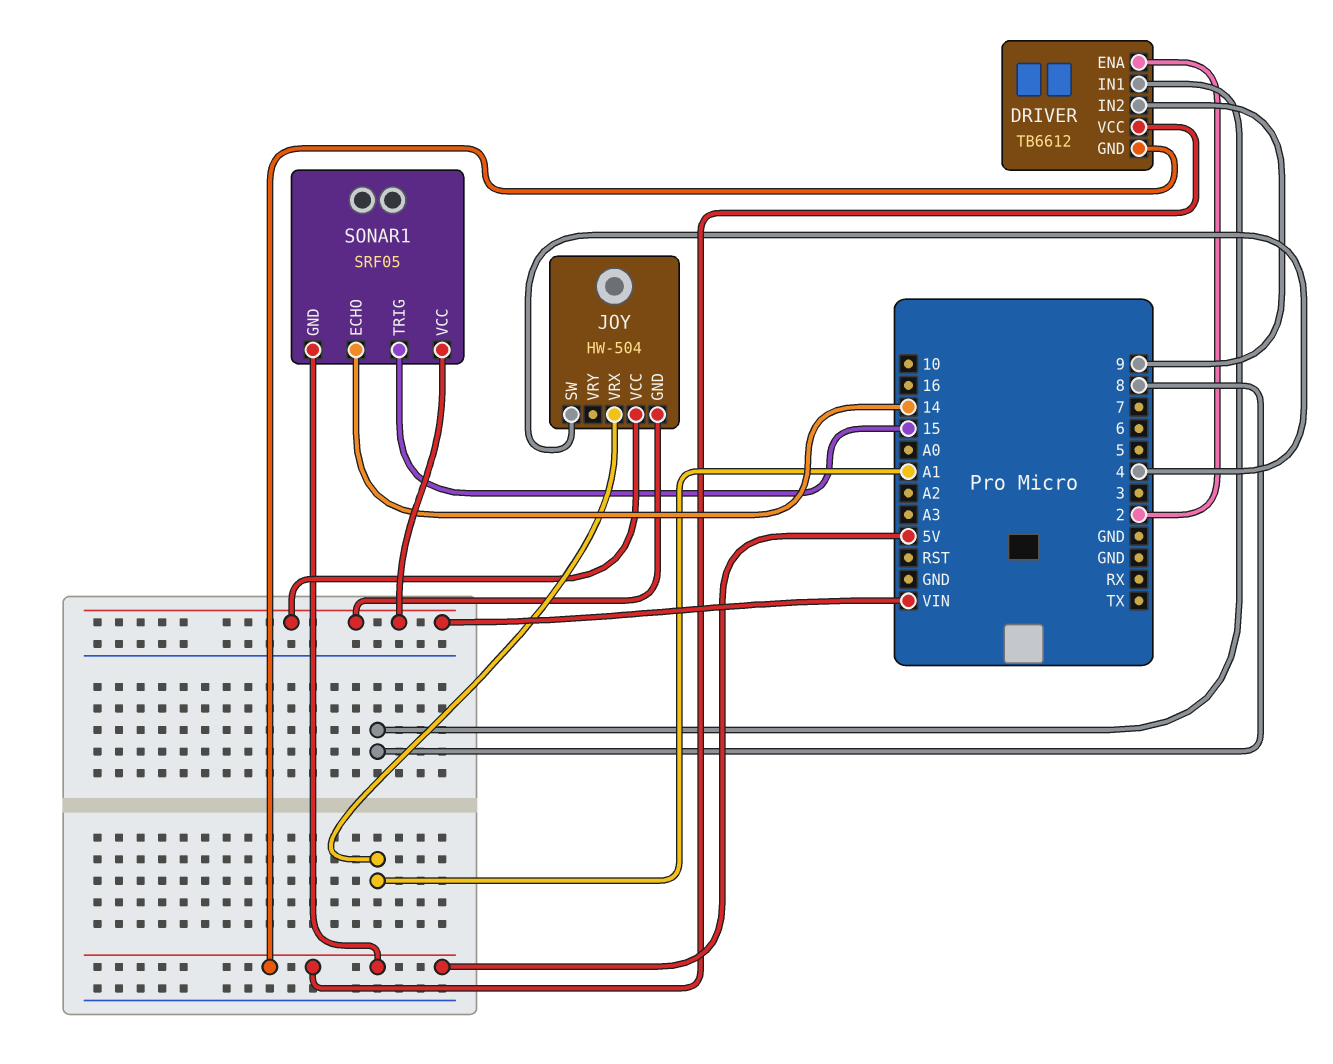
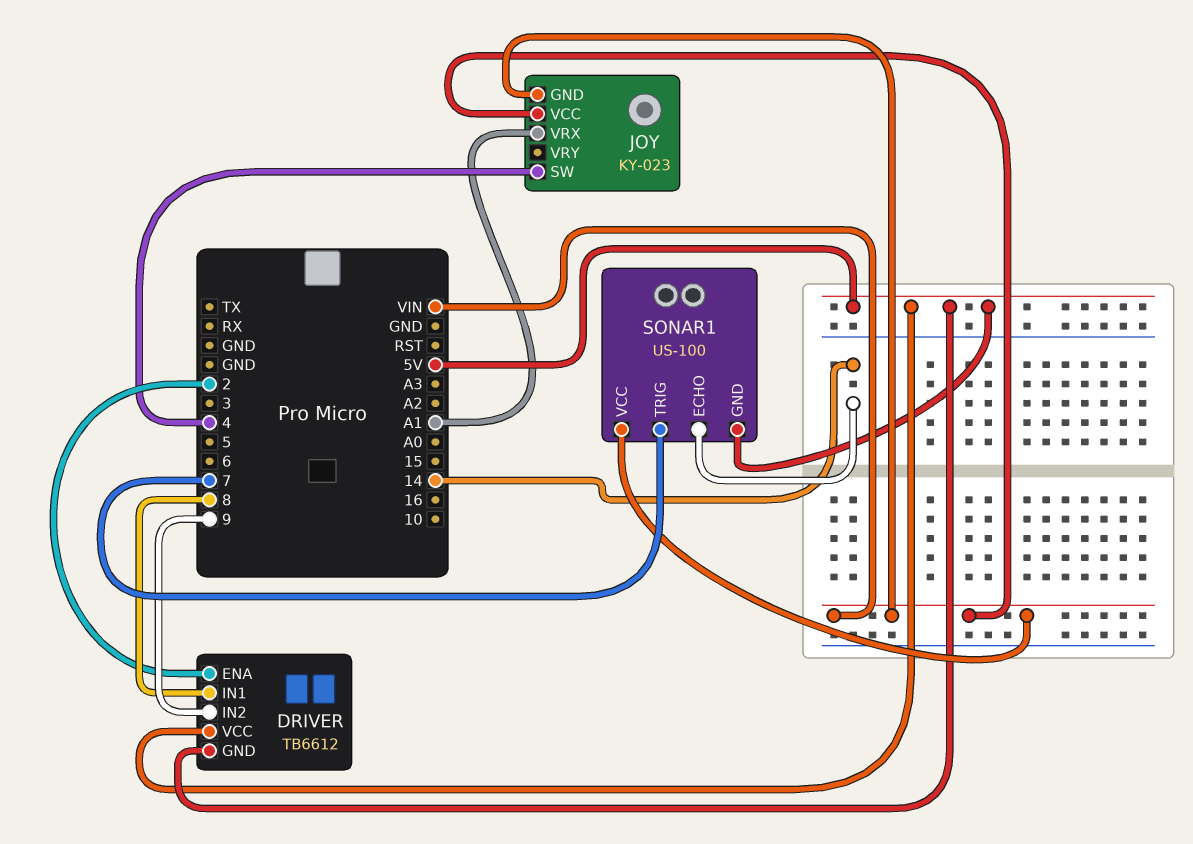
JOY: HW-504 -> KY-023
SONAR1: SRF05 -> US-100
SONAR1 pin TRIG: 15 -> 7

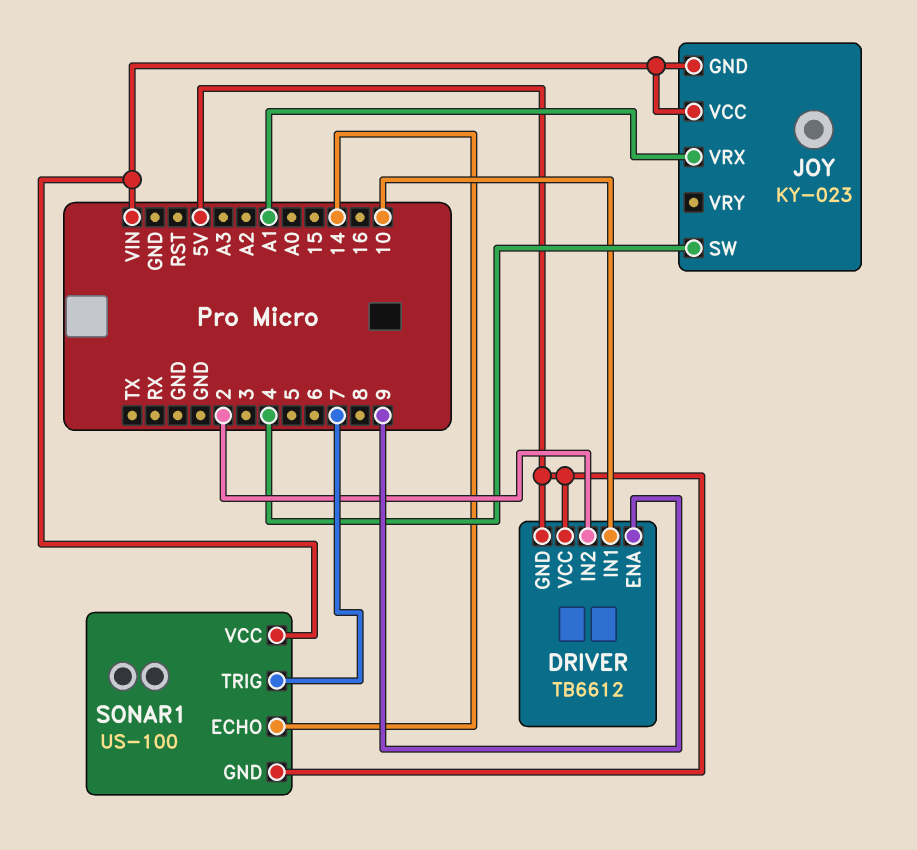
DRIVER pin ENA: 2 -> 9
DRIVER pin IN1: 8 -> 10
DRIVER pin IN2: 9 -> 2

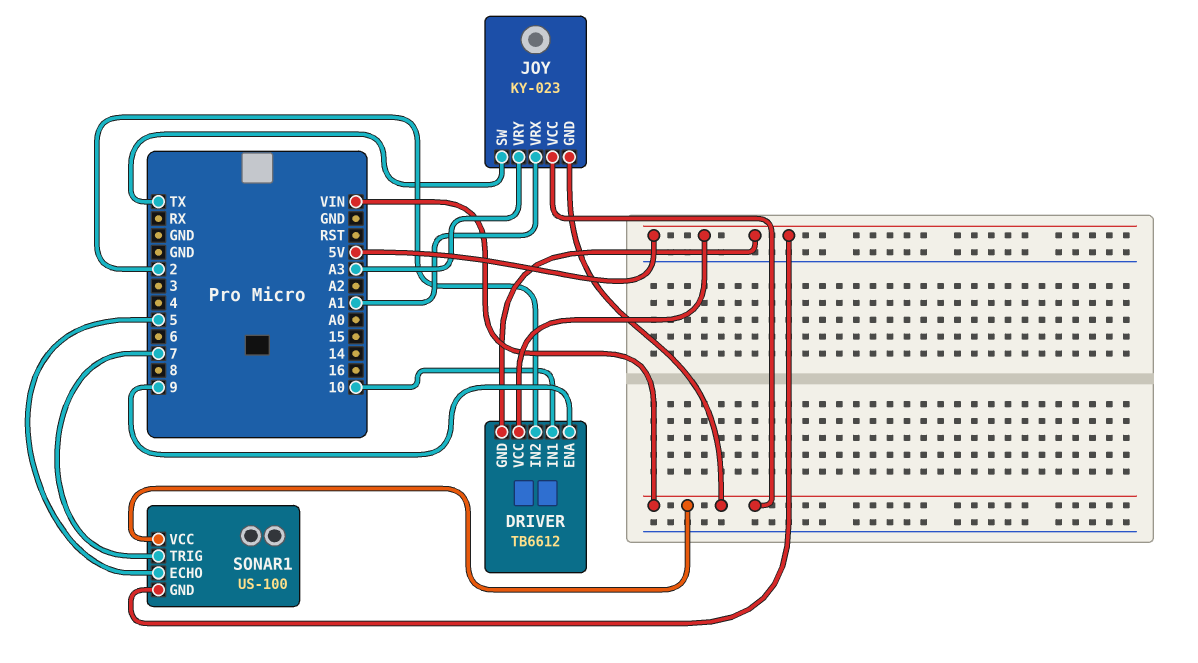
JOY pin SW: 4 -> TX
JOY pin VRY: none -> A3
SONAR1 pin ECHO: 14 -> 5

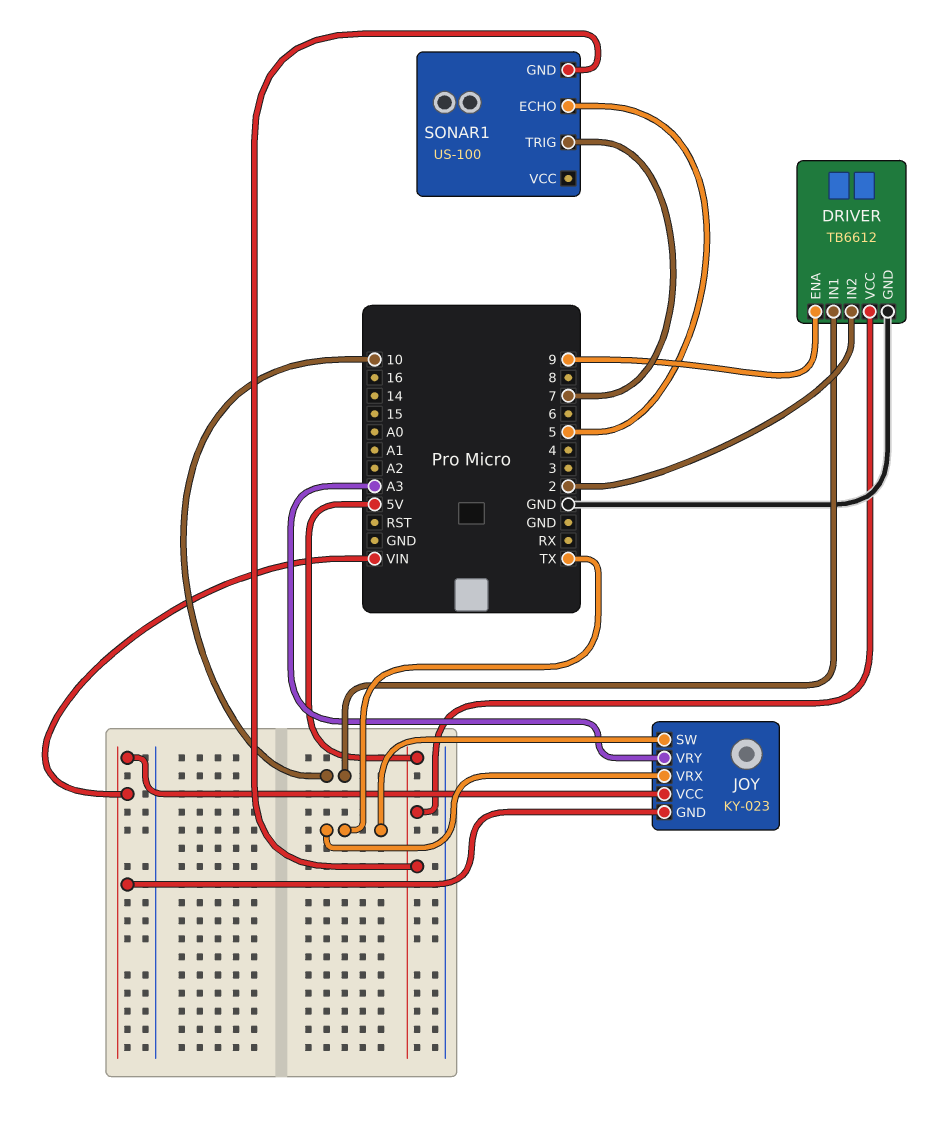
DRIVER pin GND: 5V -> GND
JOY pin VRX: A1 -> TX
SONAR1 pin VCC: VIN -> none

